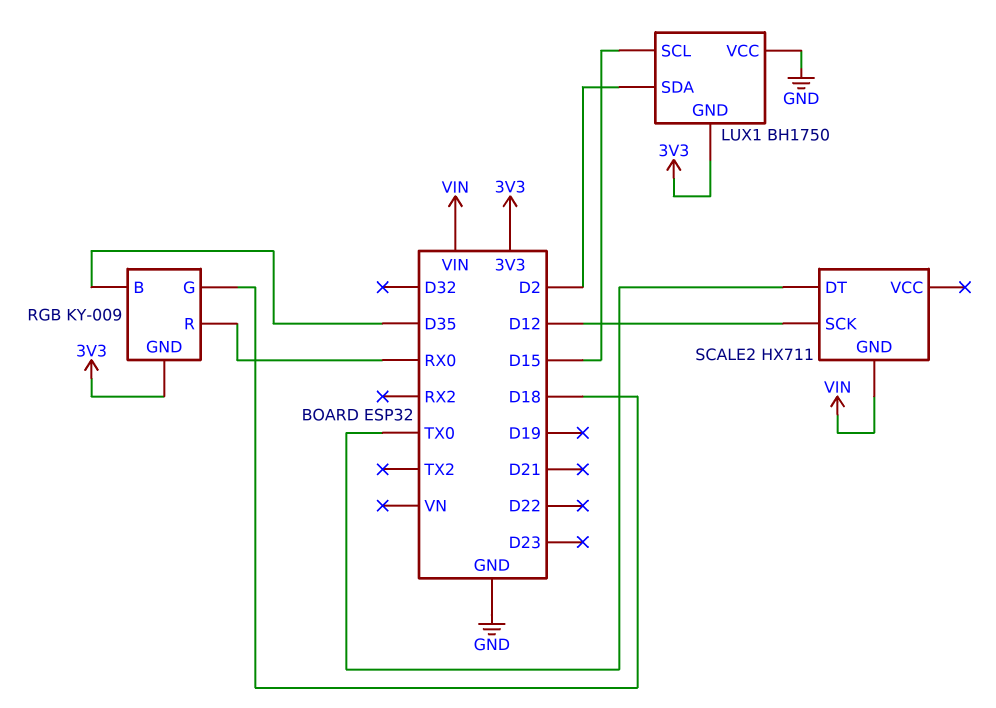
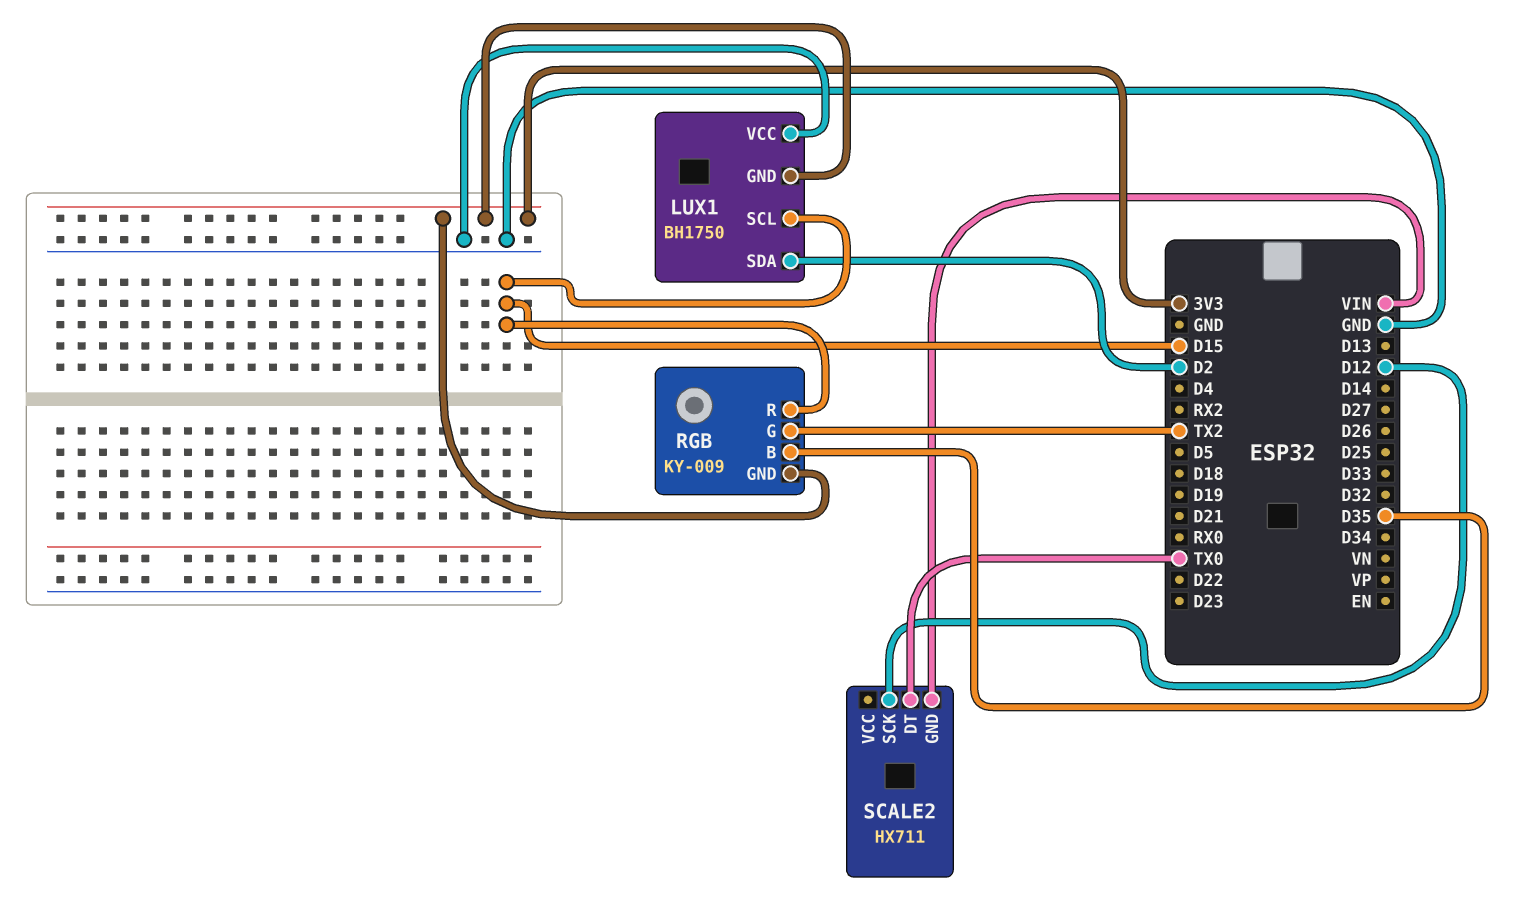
RGB pin G: D18 -> TX2
RGB pin R: RX0 -> D15

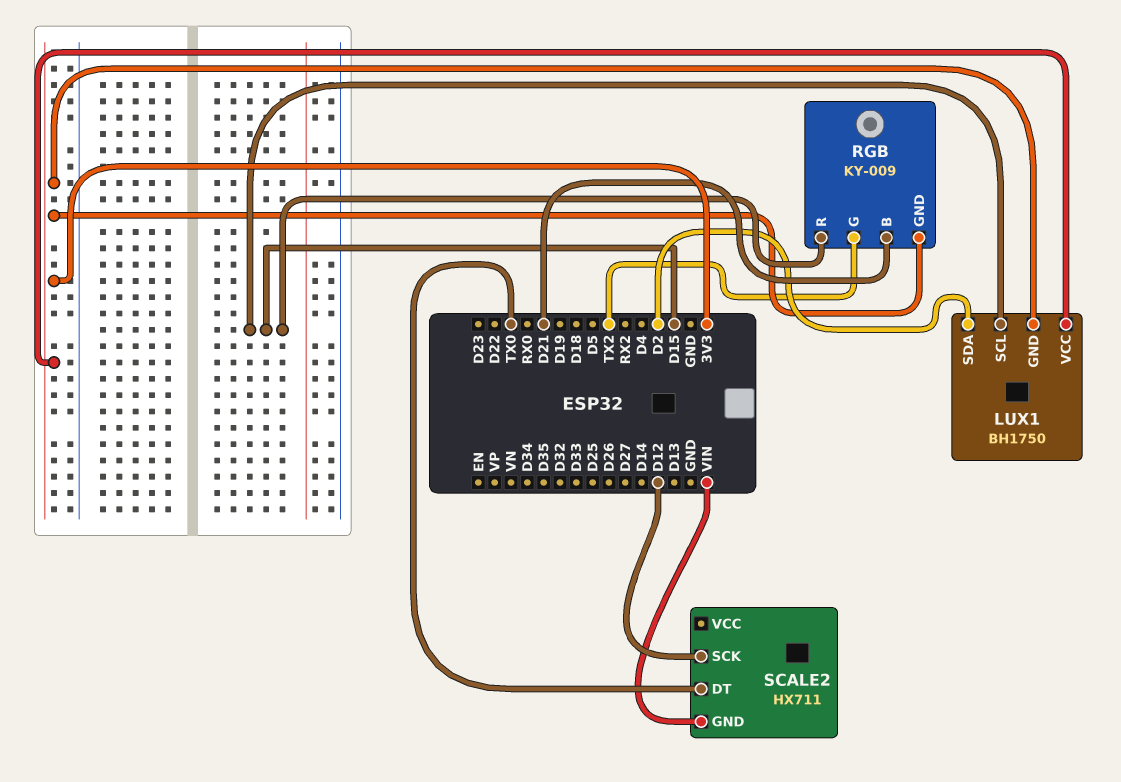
LUX1 pin VCC: GND -> 3V3
RGB pin B: D35 -> D21

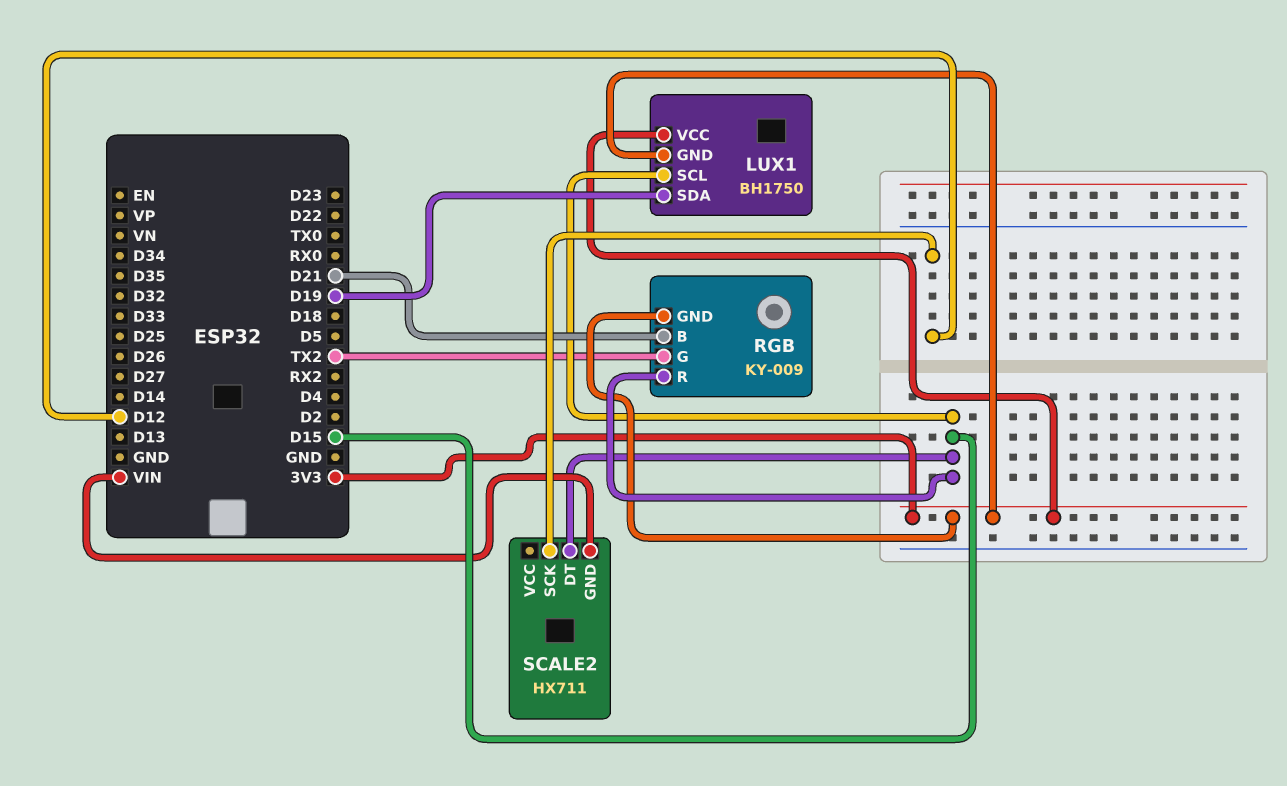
LUX1 pin SDA: D2 -> D19
SCALE2 pin DT: TX0 -> D15

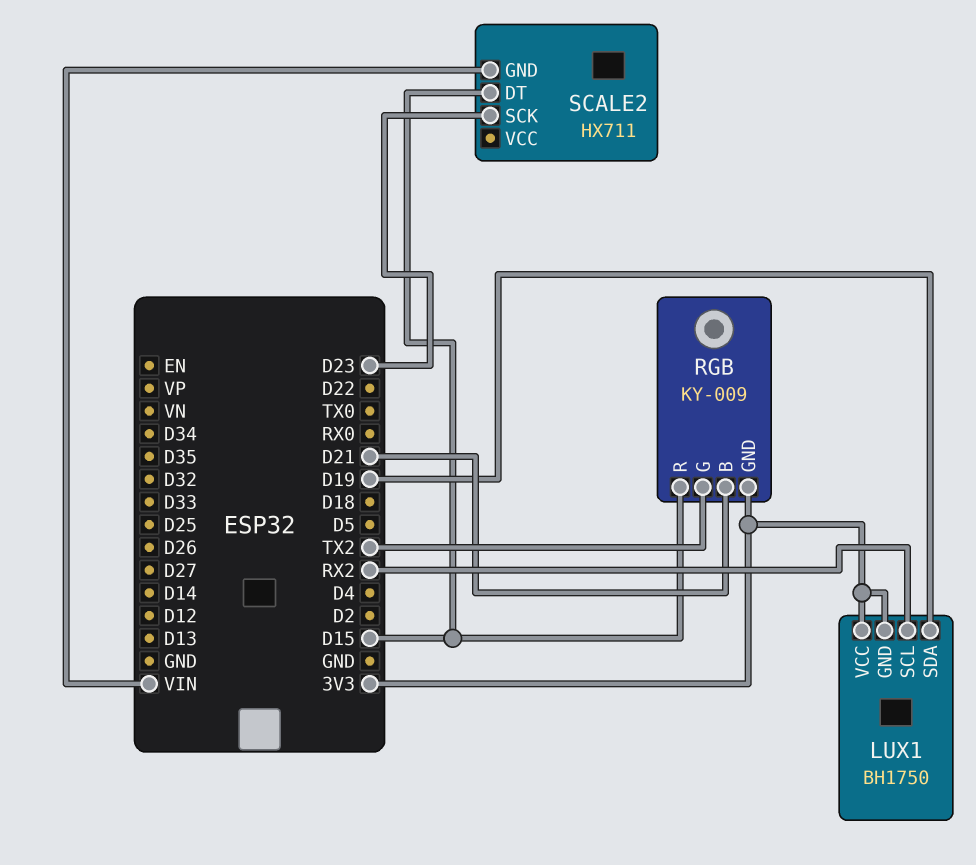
LUX1 pin SCL: D15 -> RX2
SCALE2 pin SCK: D12 -> D23

